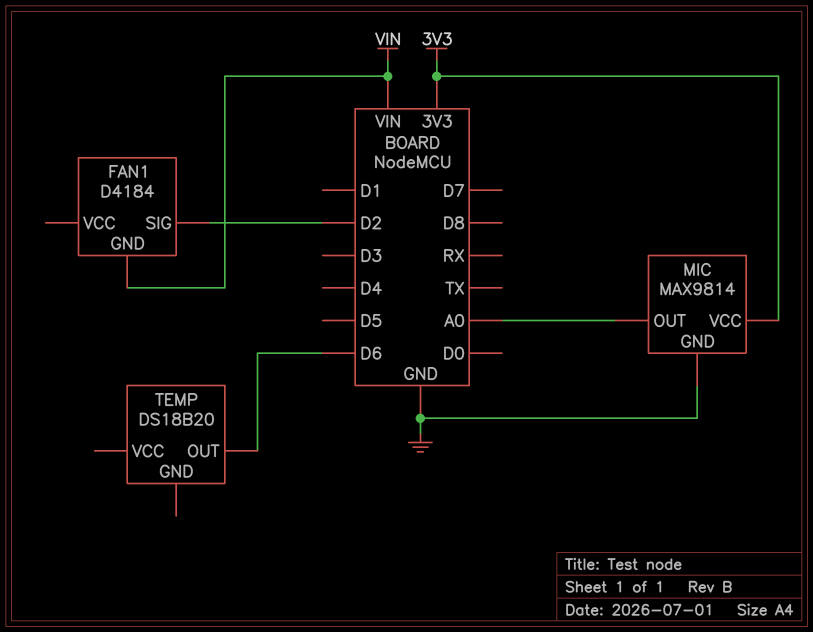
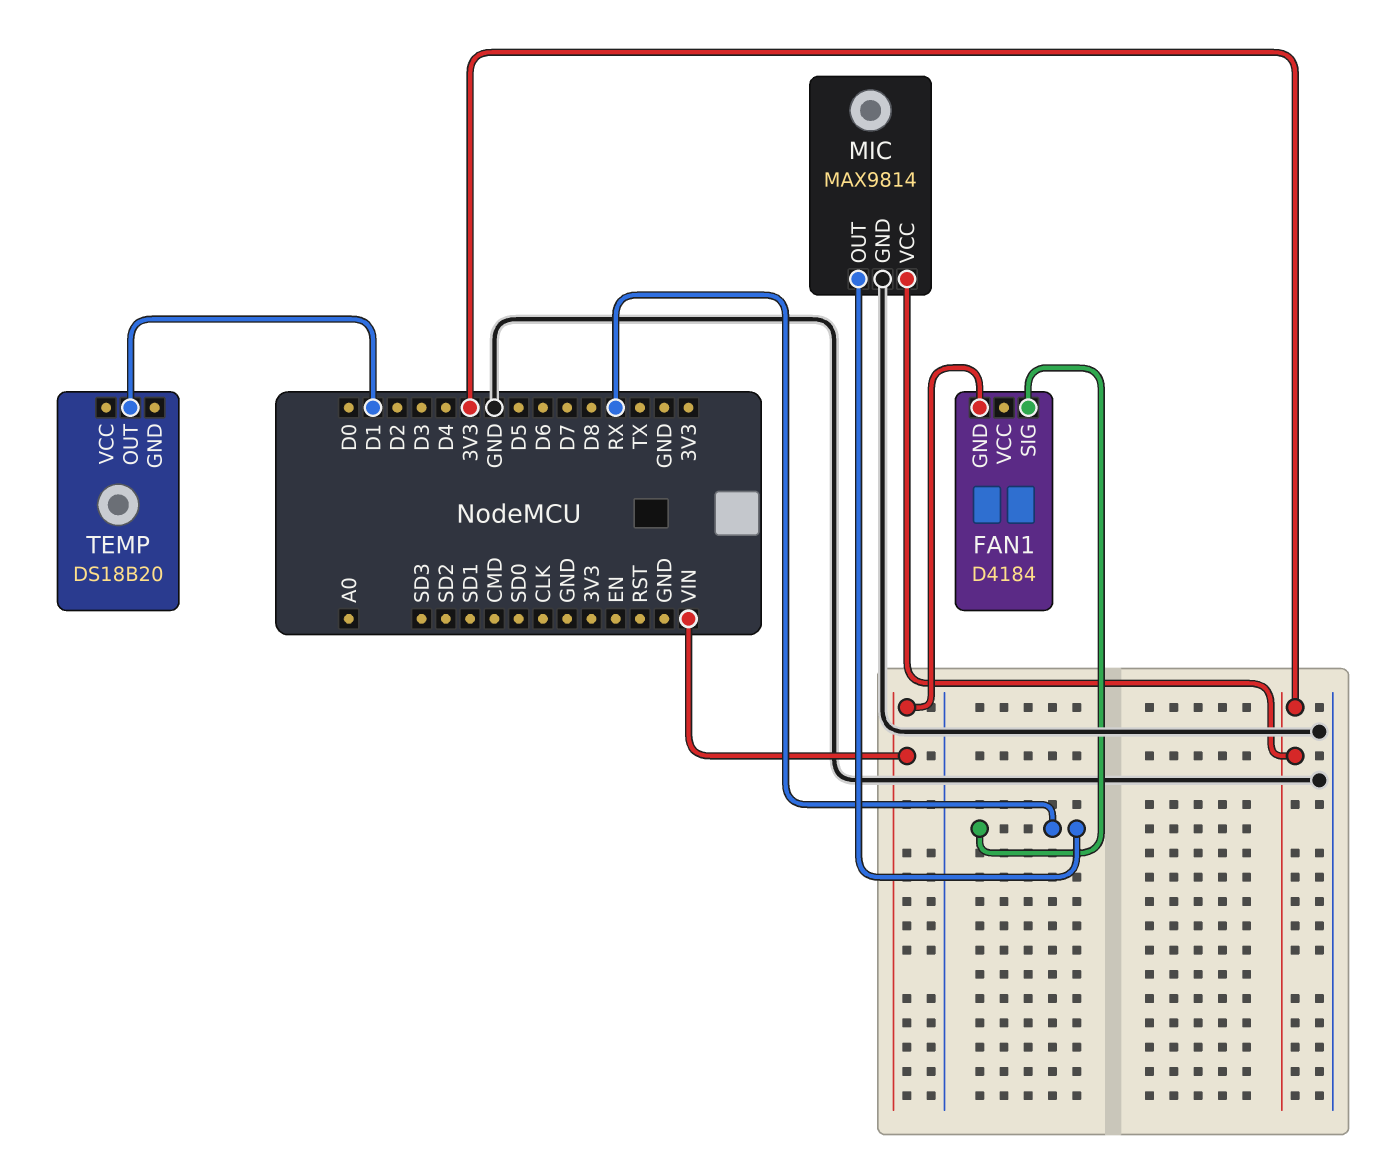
FAN1 pin SIG: D2 -> RX
MIC pin OUT: A0 -> RX
TEMP pin OUT: D6 -> D1

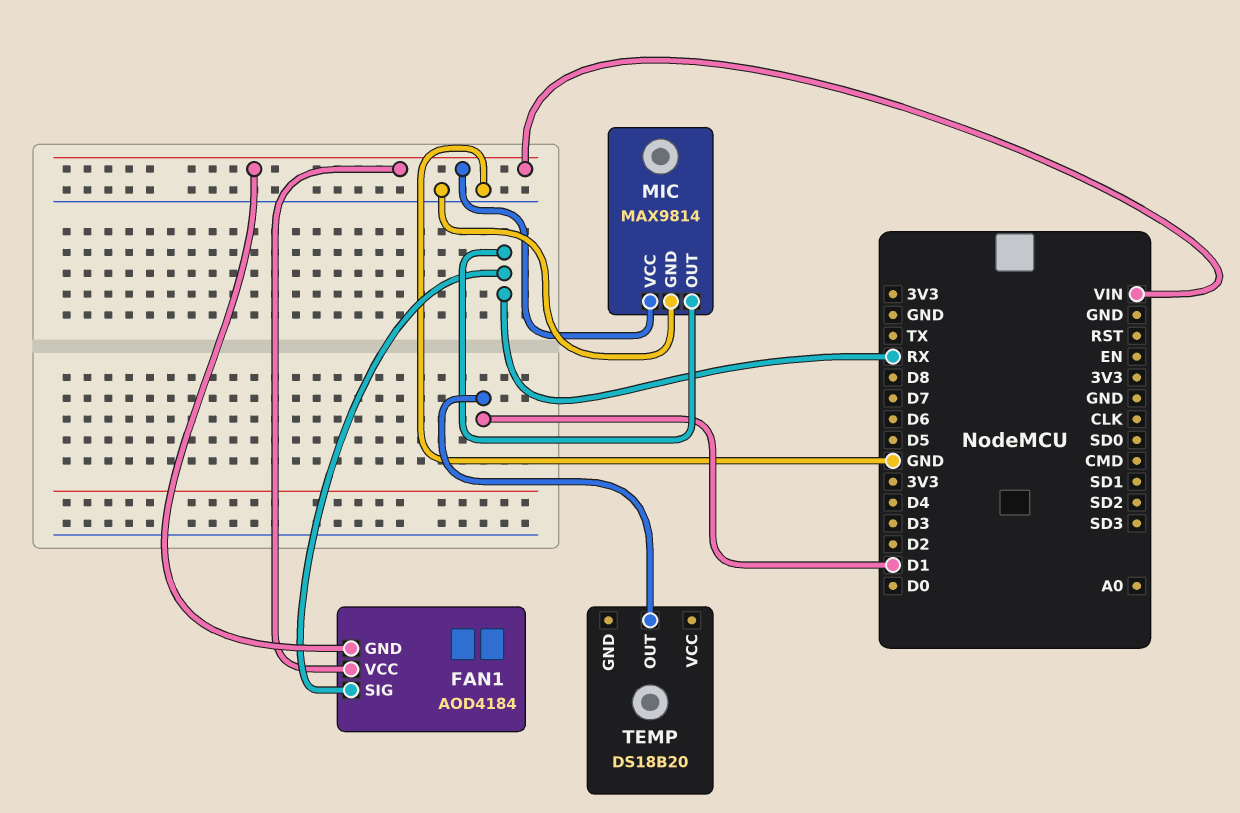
FAN1: D4184 -> AOD4184
FAN1 pin VCC: none -> VIN
MIC pin VCC: 3V3 -> VIN

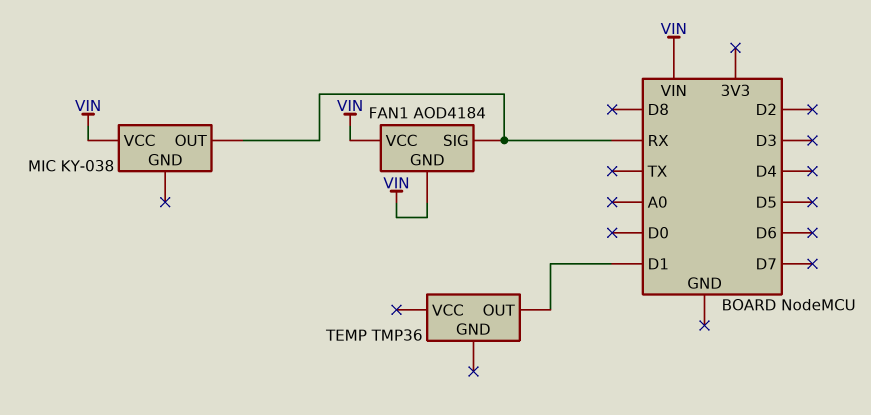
MIC: MAX9814 -> KY-038
MIC pin GND: GND -> none
TEMP: DS18B20 -> TMP36

